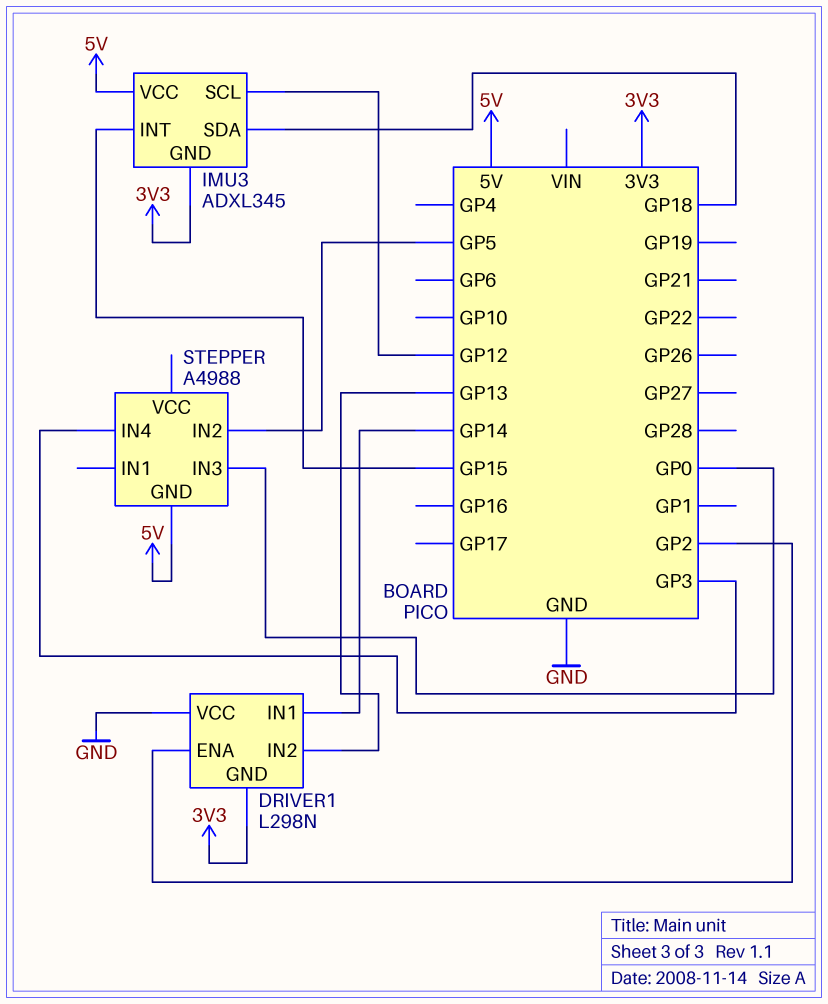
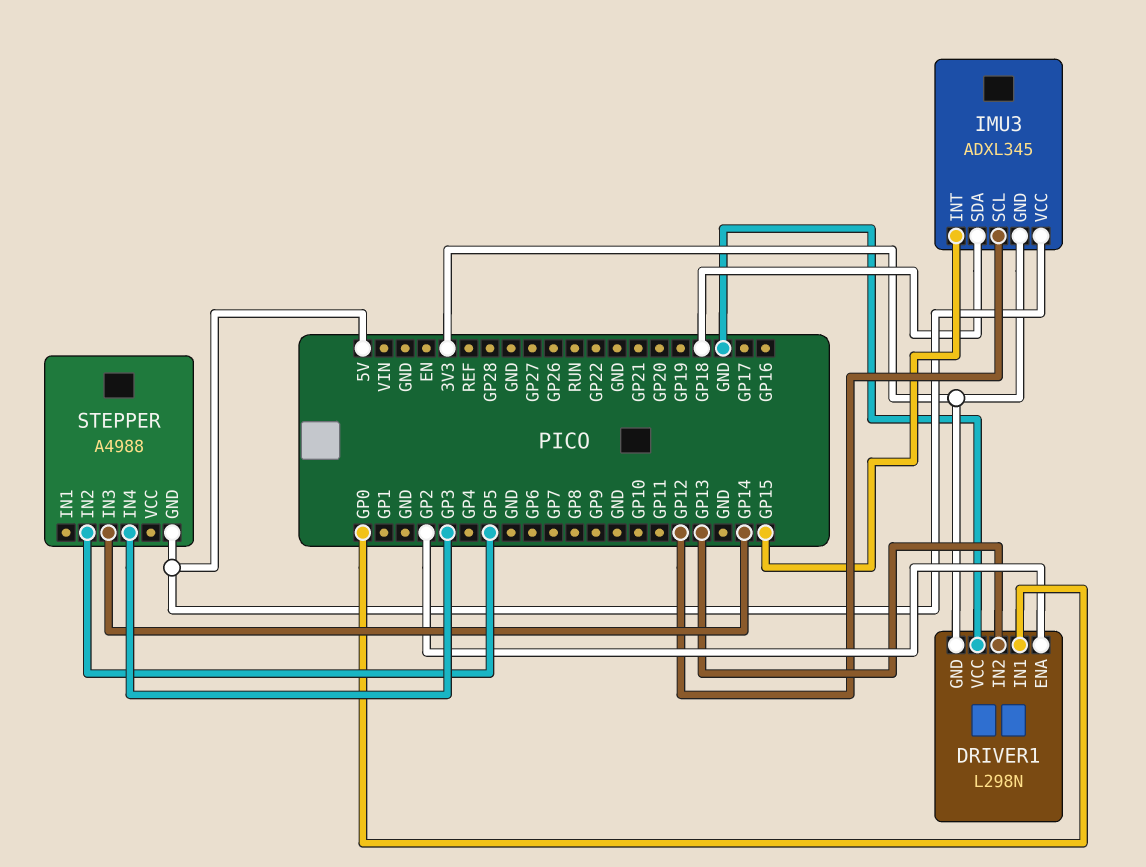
DRIVER1 pin IN1: GP14 -> GP0
STEPPER pin IN3: GP0 -> GP14

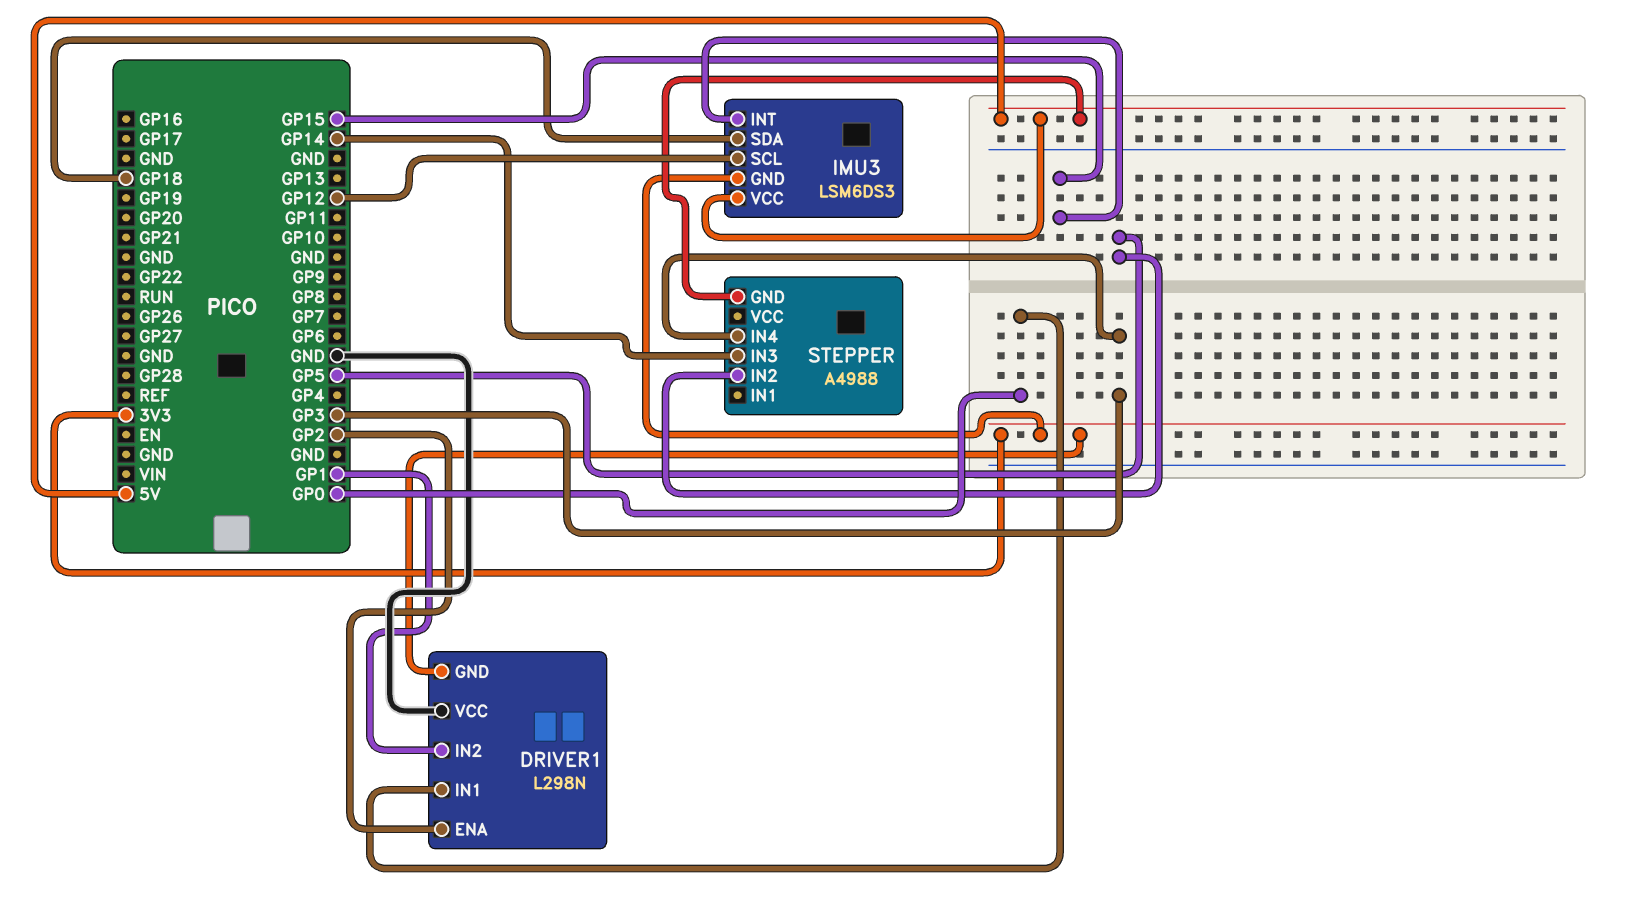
DRIVER1 pin IN2: GP13 -> GP1
IMU3: ADXL345 -> LSM6DS3

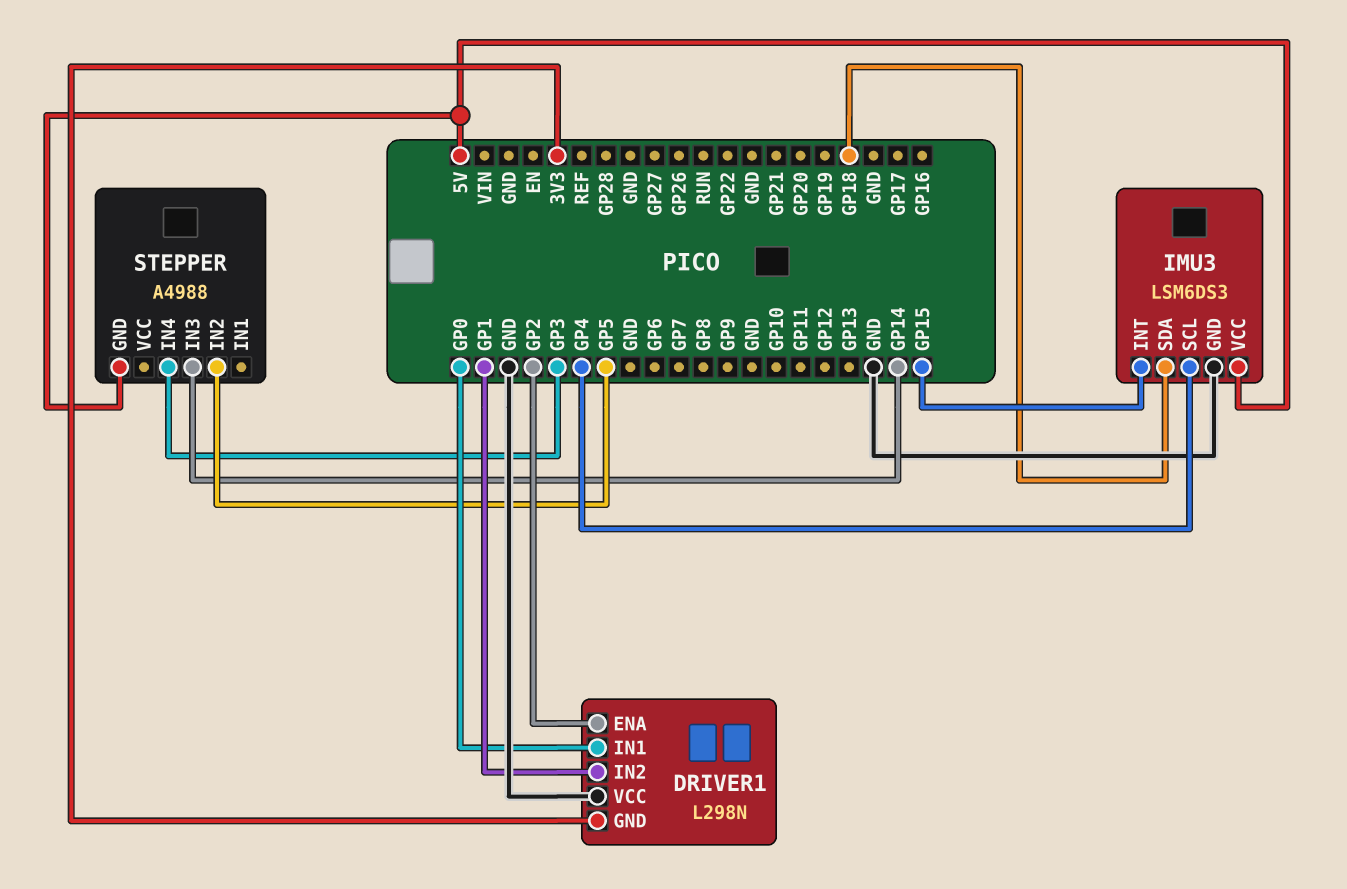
IMU3 pin GND: 3V3 -> GND
IMU3 pin SCL: GP12 -> GP4

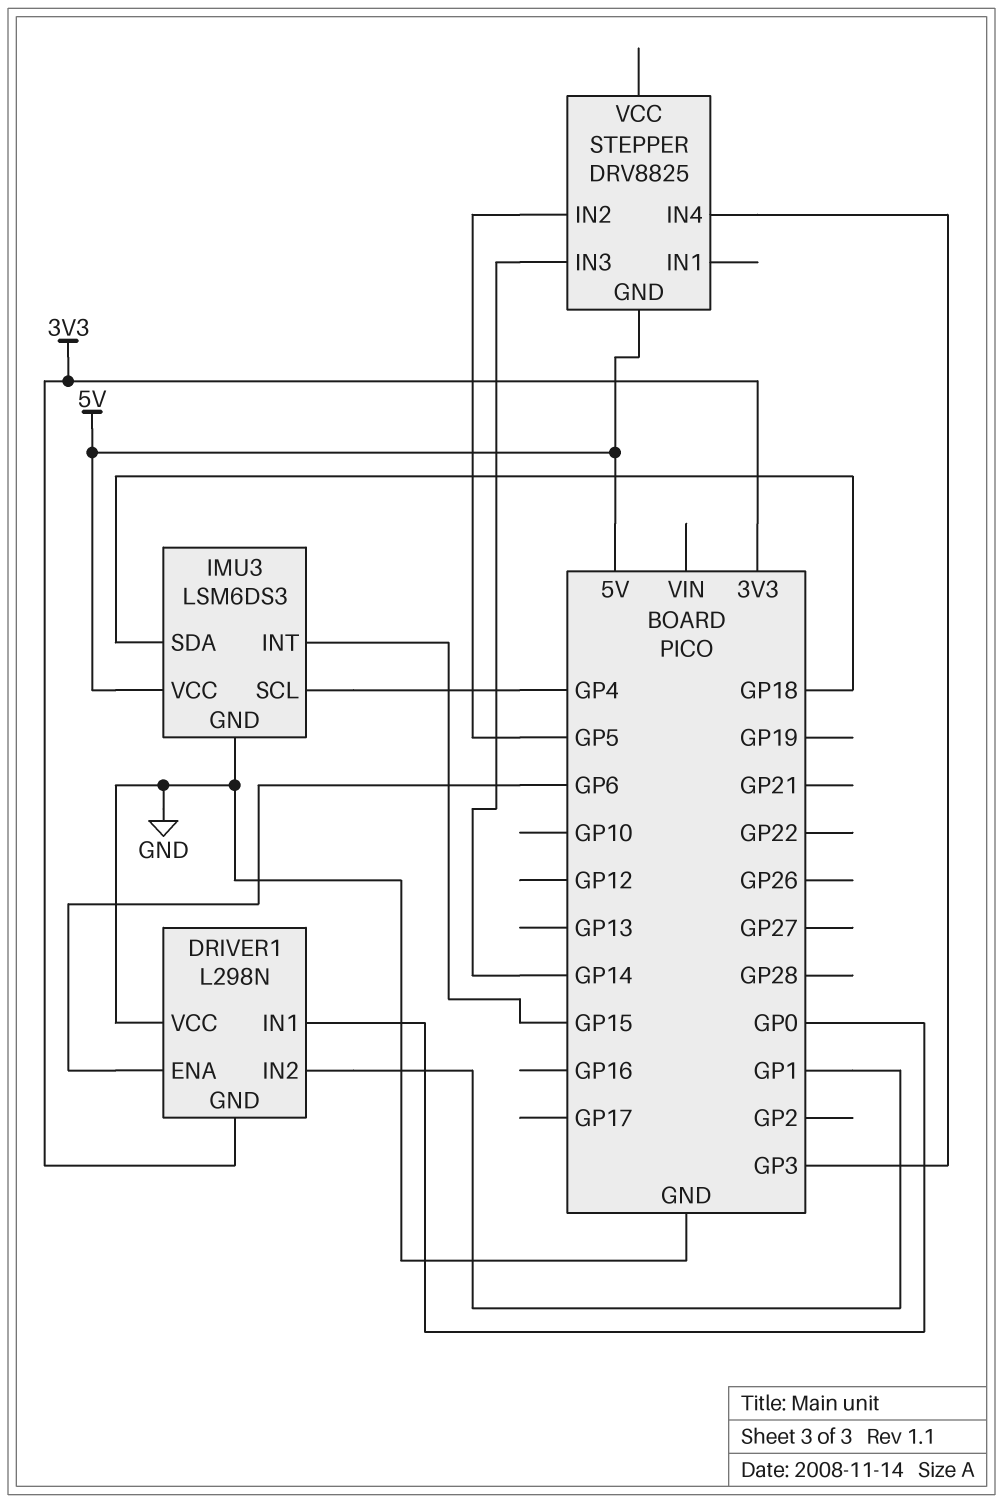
DRIVER1 pin ENA: GP2 -> GP6
STEPPER: A4988 -> DRV8825

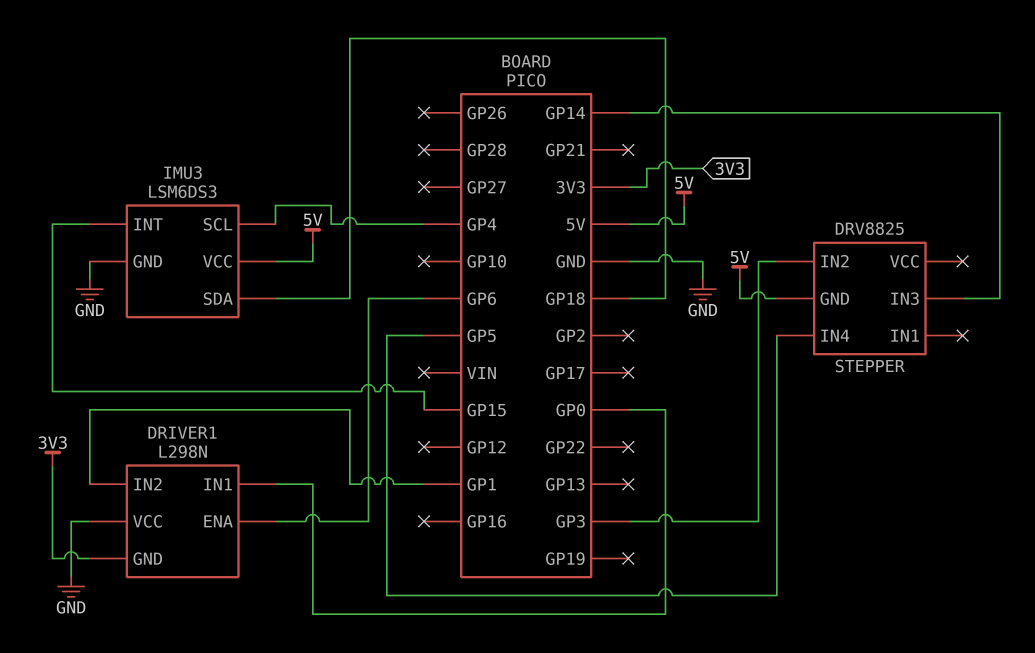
STEPPER pin IN2: GP5 -> GP3
STEPPER pin IN4: GP3 -> GP5

